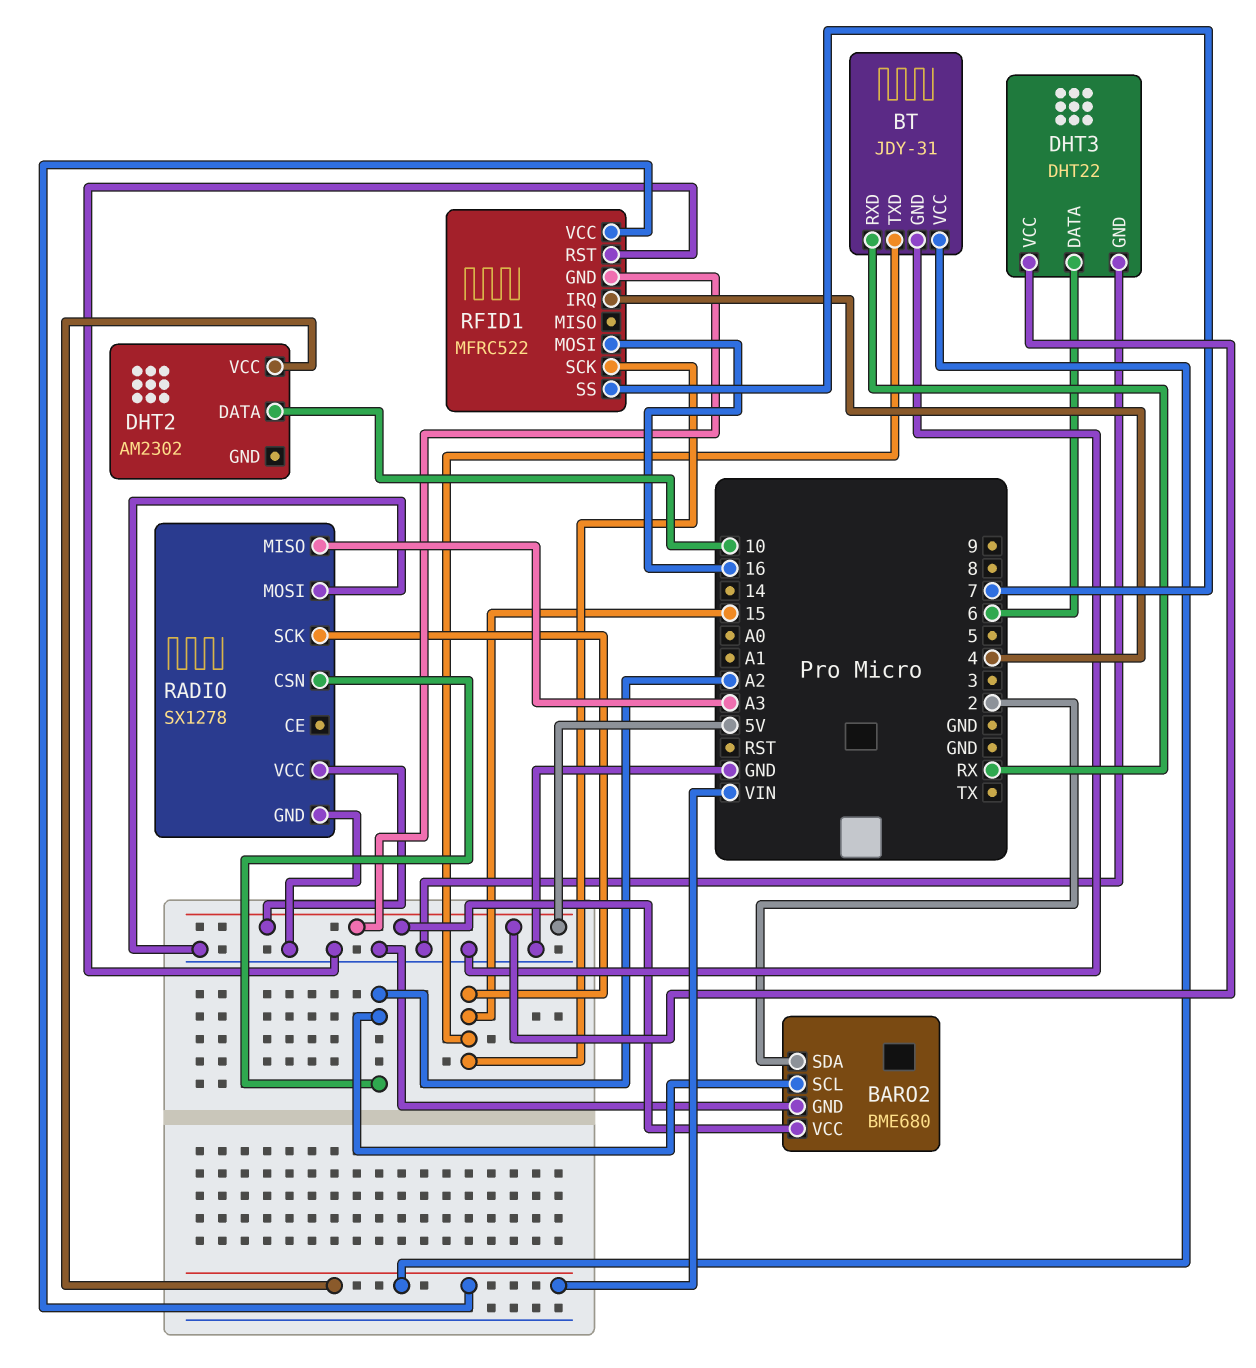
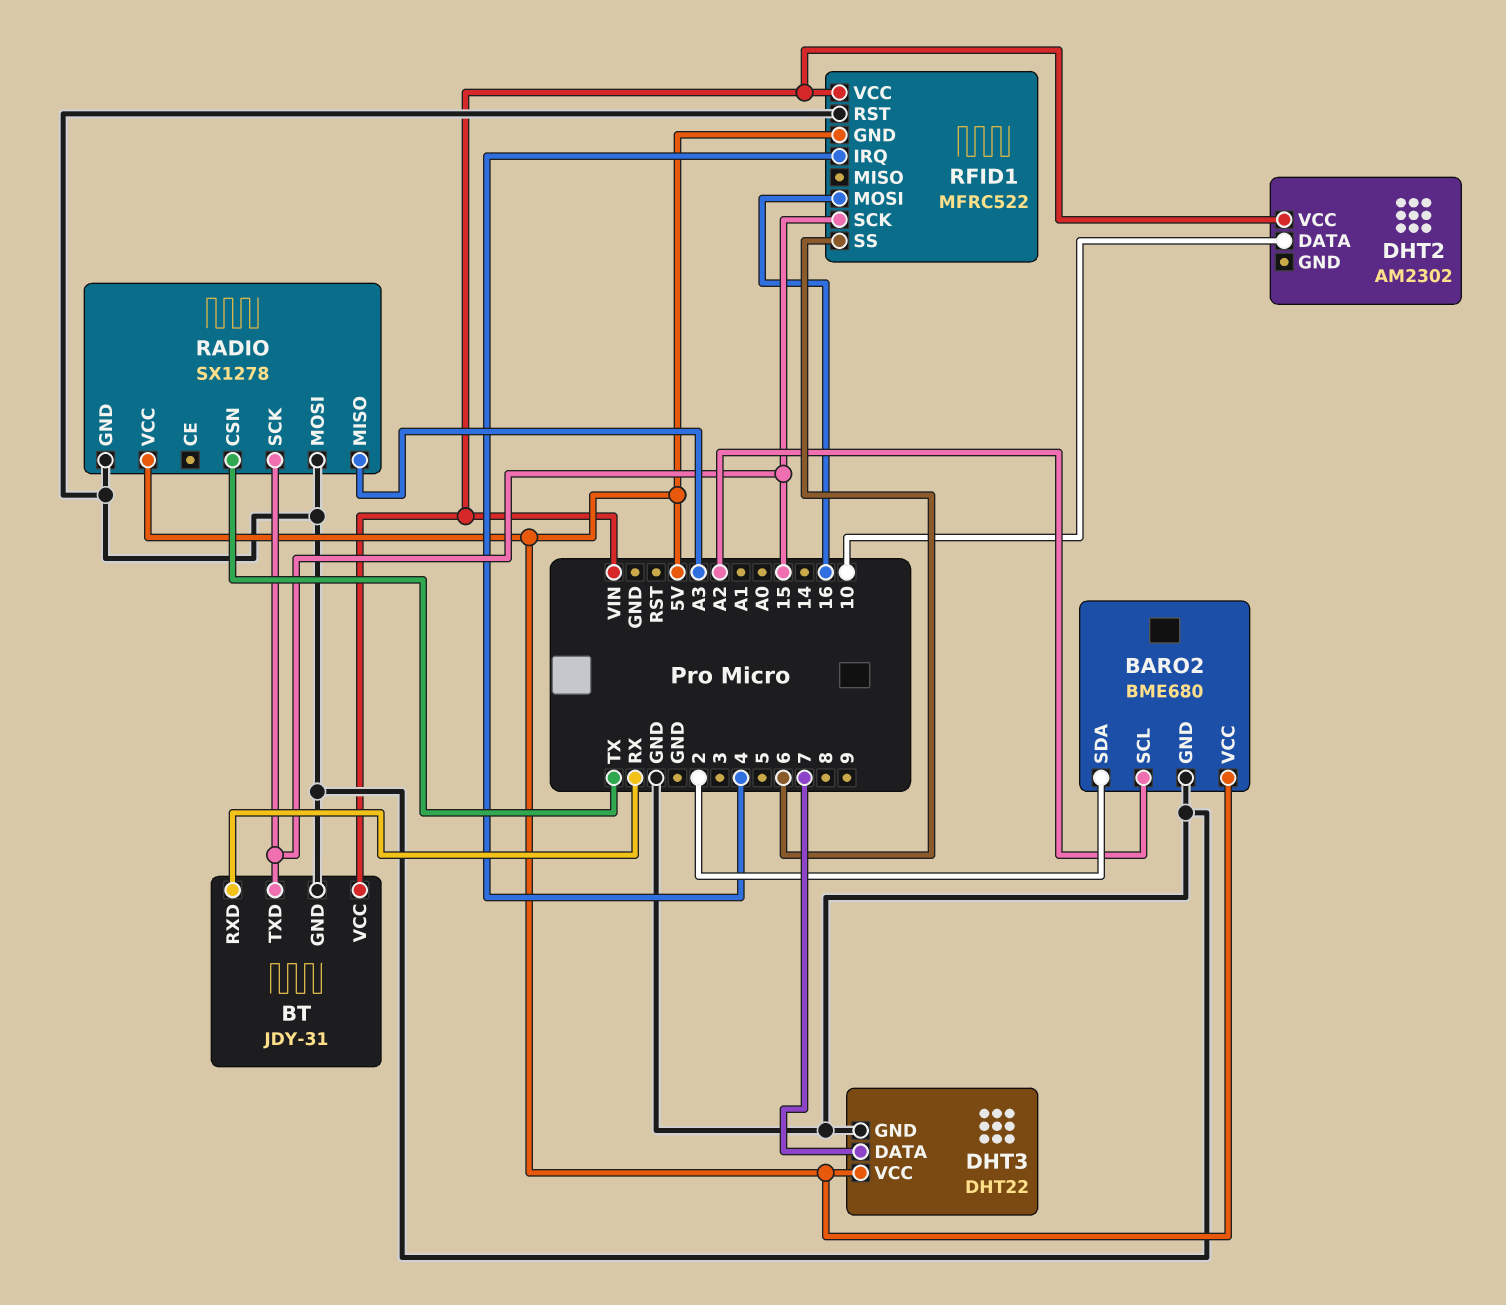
DHT3 pin DATA: 6 -> 7
RADIO pin CSN: A2 -> TX
RFID1 pin SS: 7 -> 6

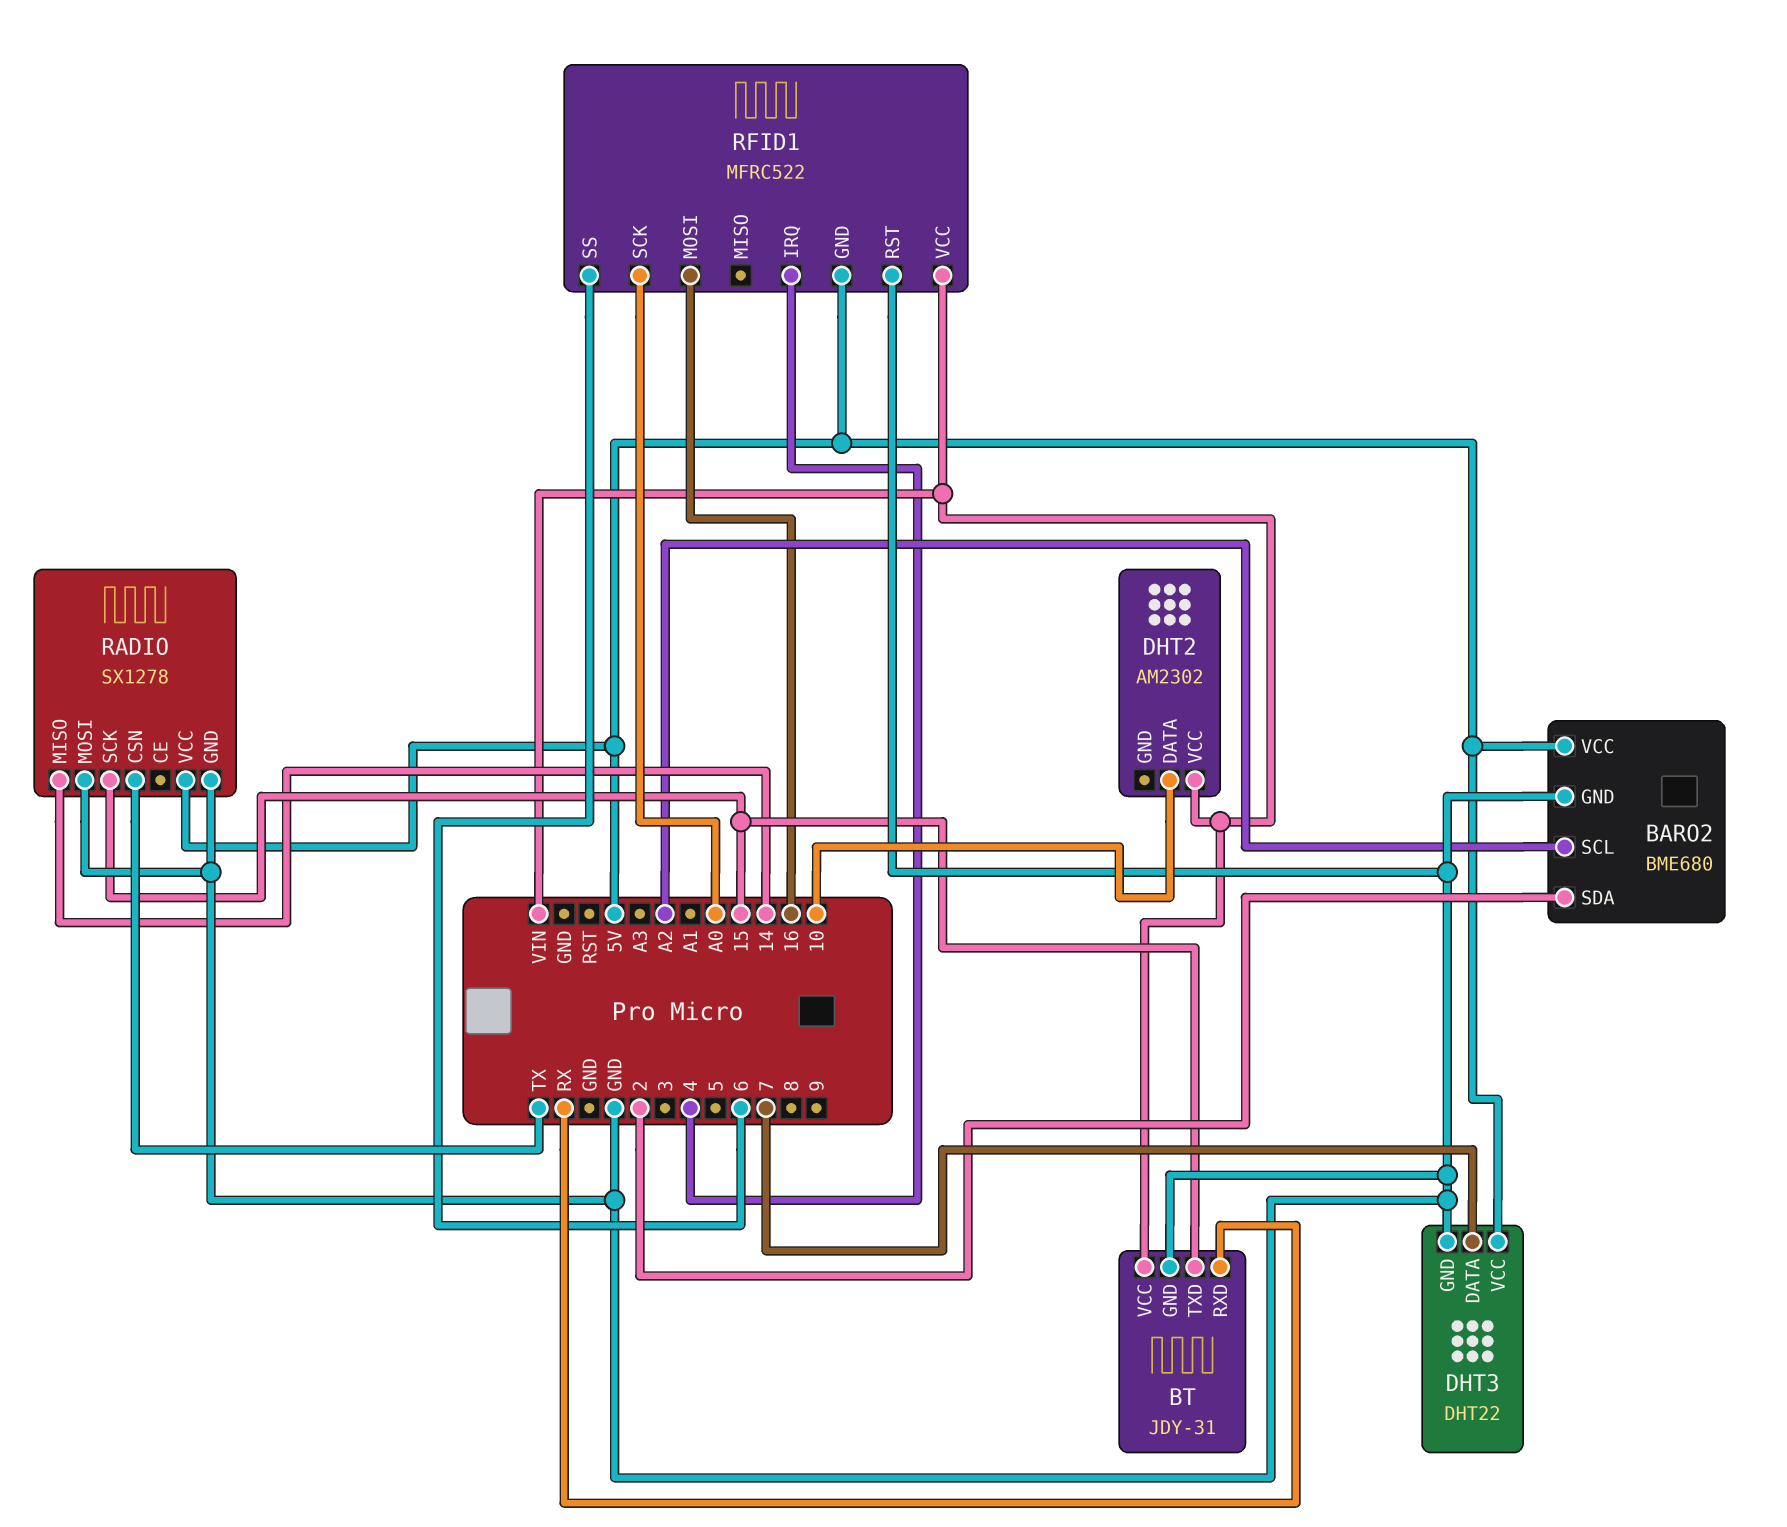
RADIO pin MISO: A3 -> 14
RFID1 pin SCK: 15 -> A0

